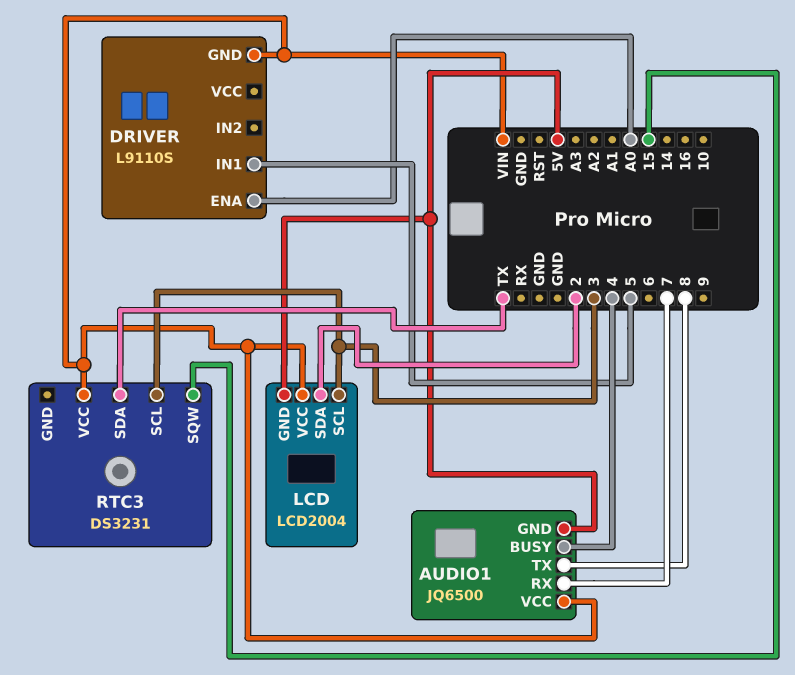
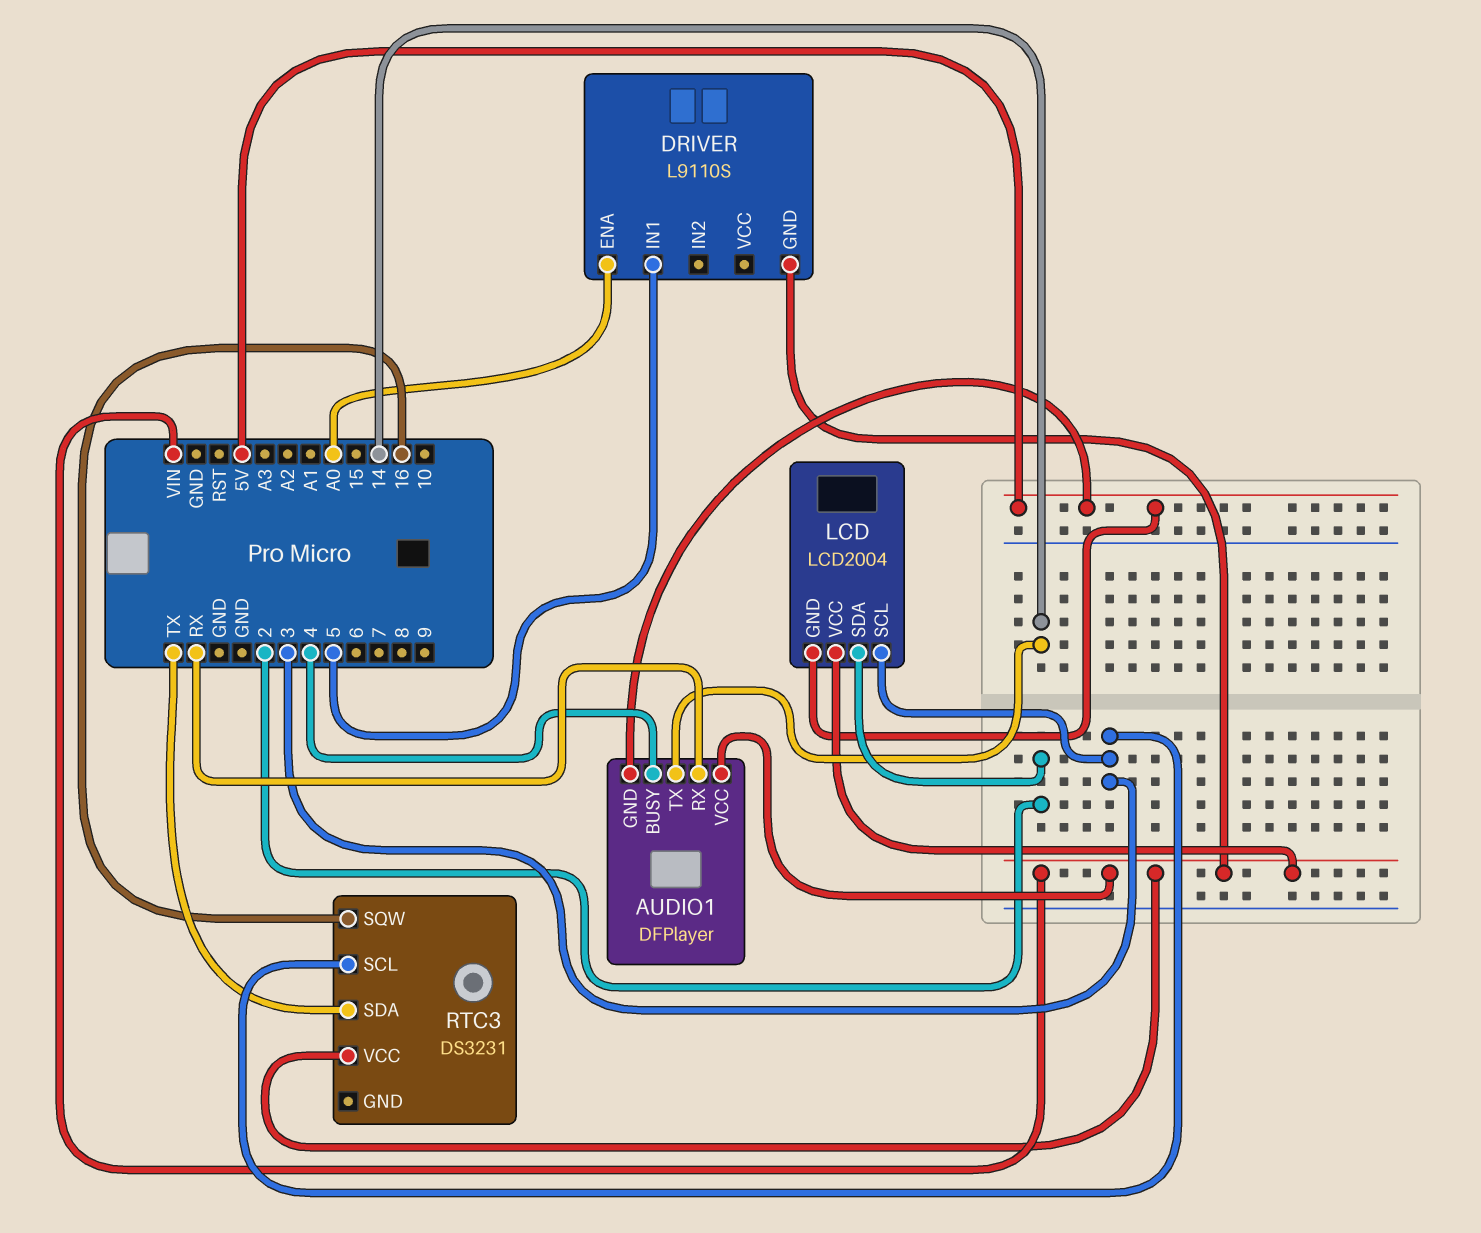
AUDIO1: JQ6500 -> DFPlayer
AUDIO1 pin RX: 7 -> RX
AUDIO1 pin TX: 8 -> 14
RTC3 pin SQW: 15 -> 16

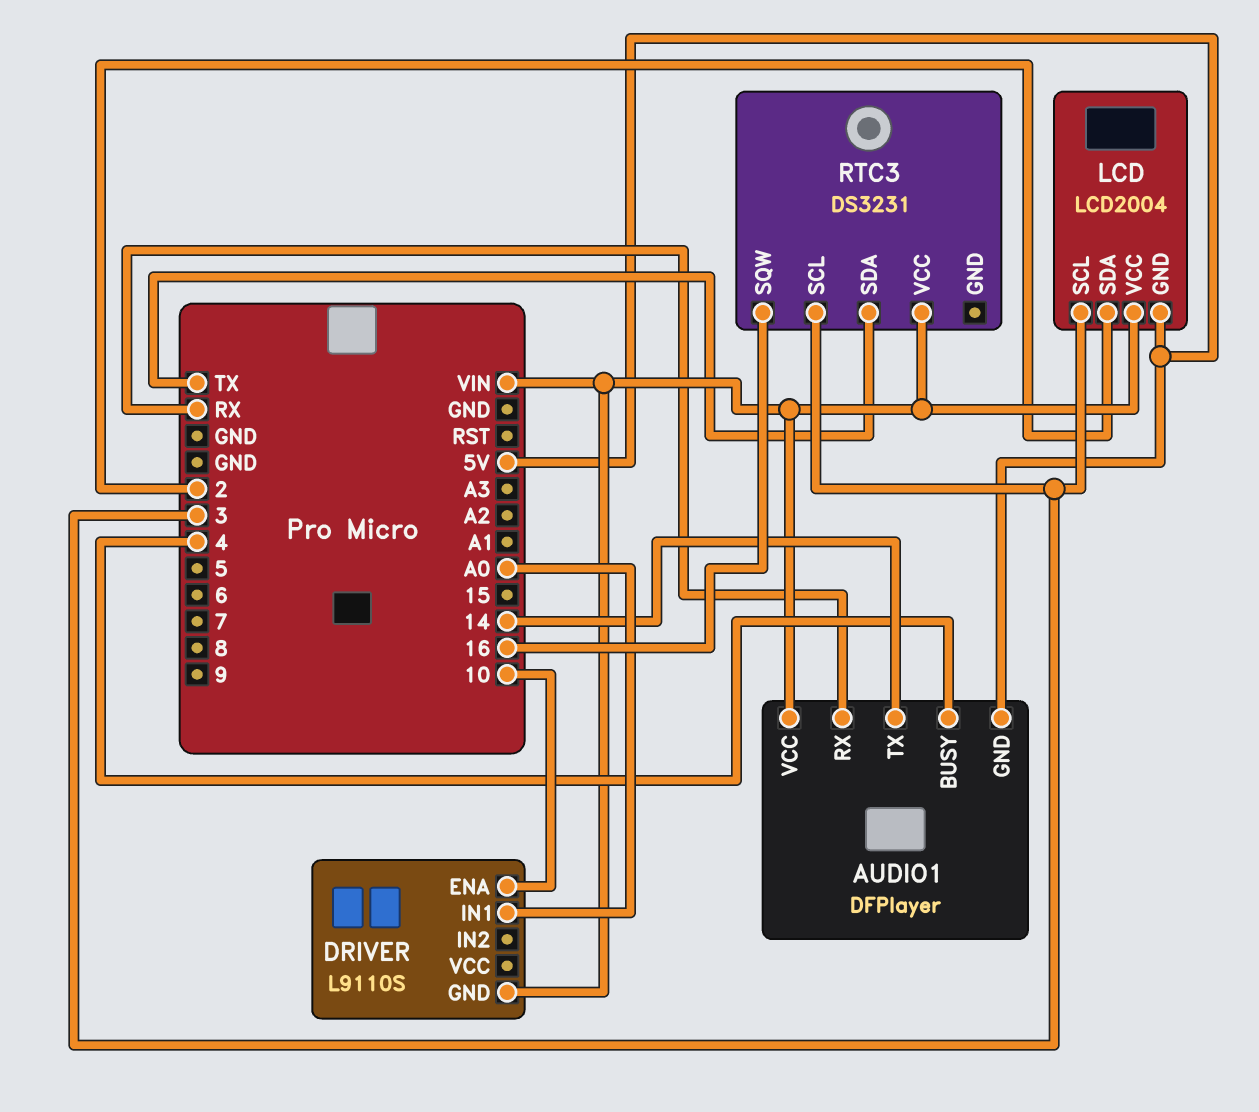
DRIVER pin ENA: A0 -> 10
DRIVER pin IN1: 5 -> A0

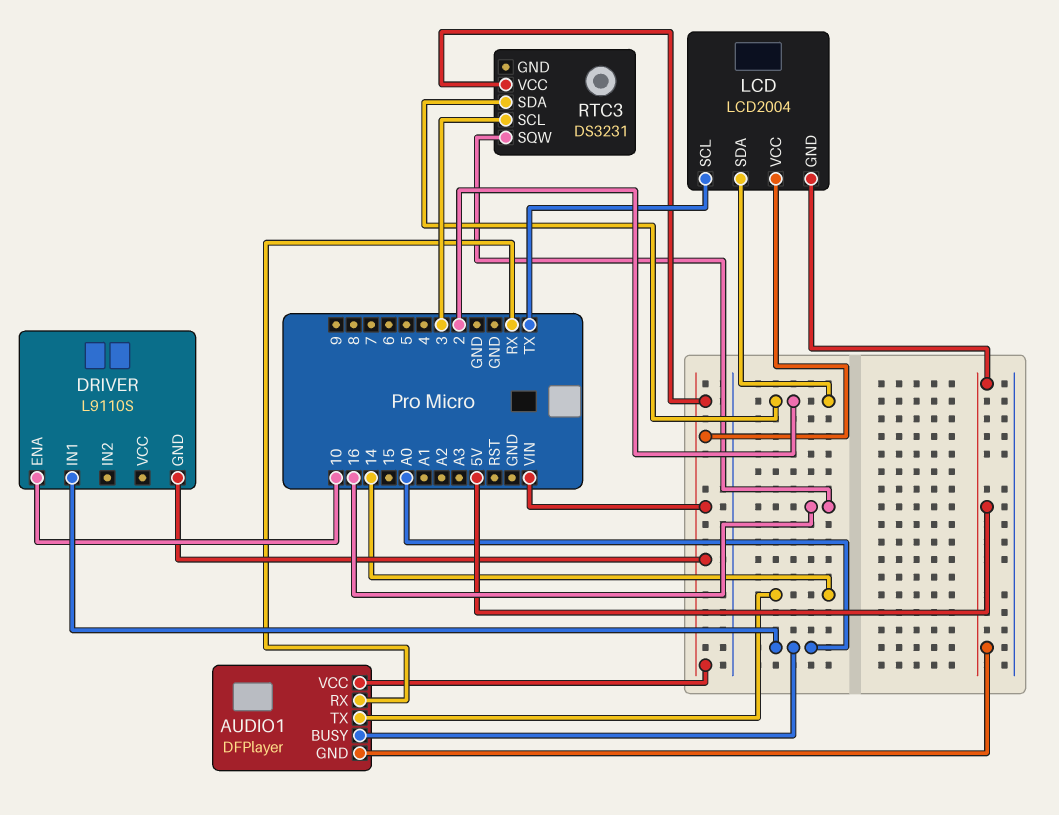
AUDIO1 pin BUSY: 4 -> A0
LCD pin SCL: 3 -> TX
RTC3 pin SDA: TX -> 2

